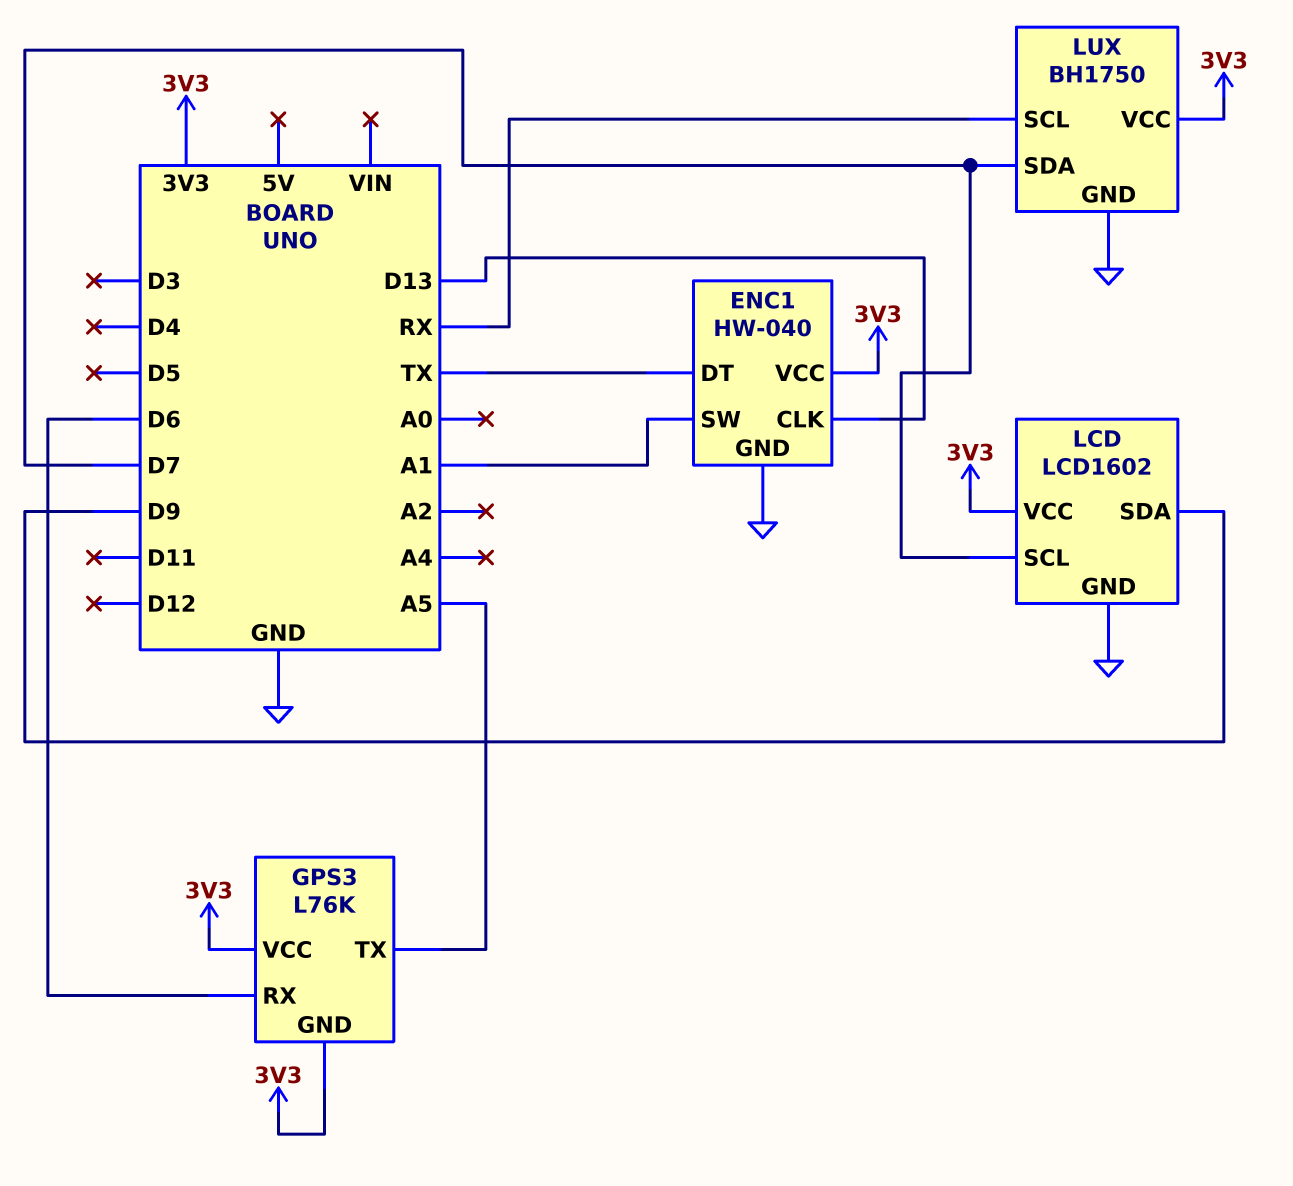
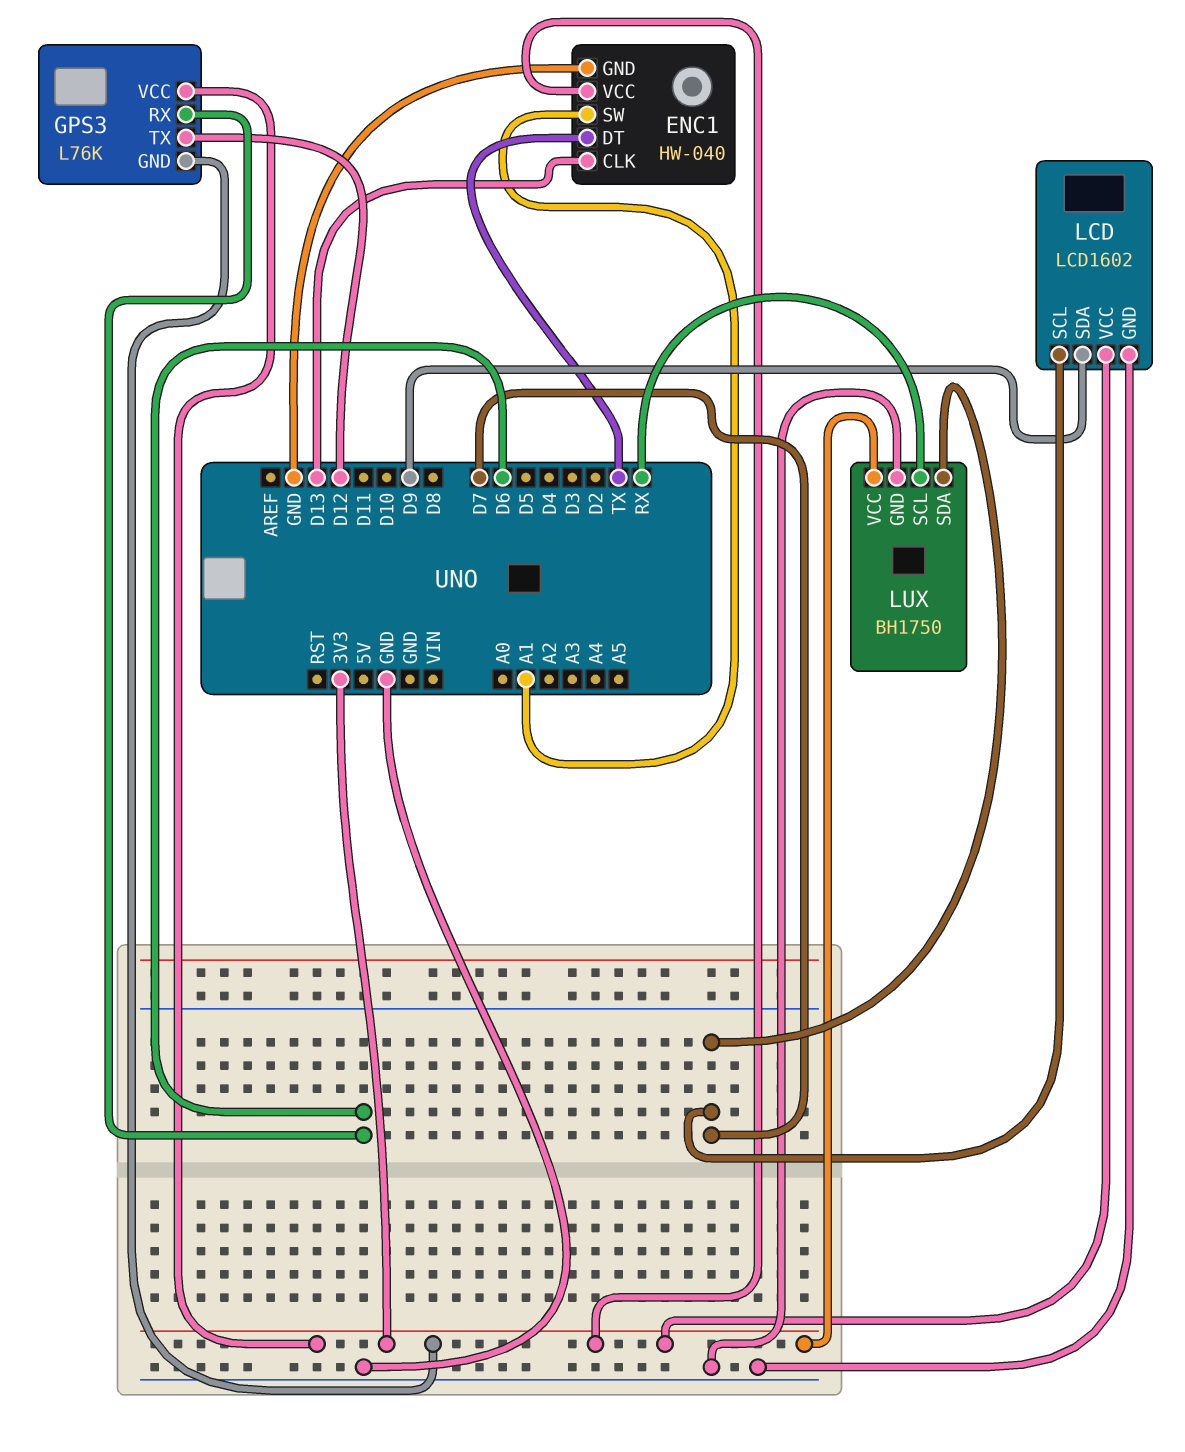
GPS3 pin TX: A5 -> D12

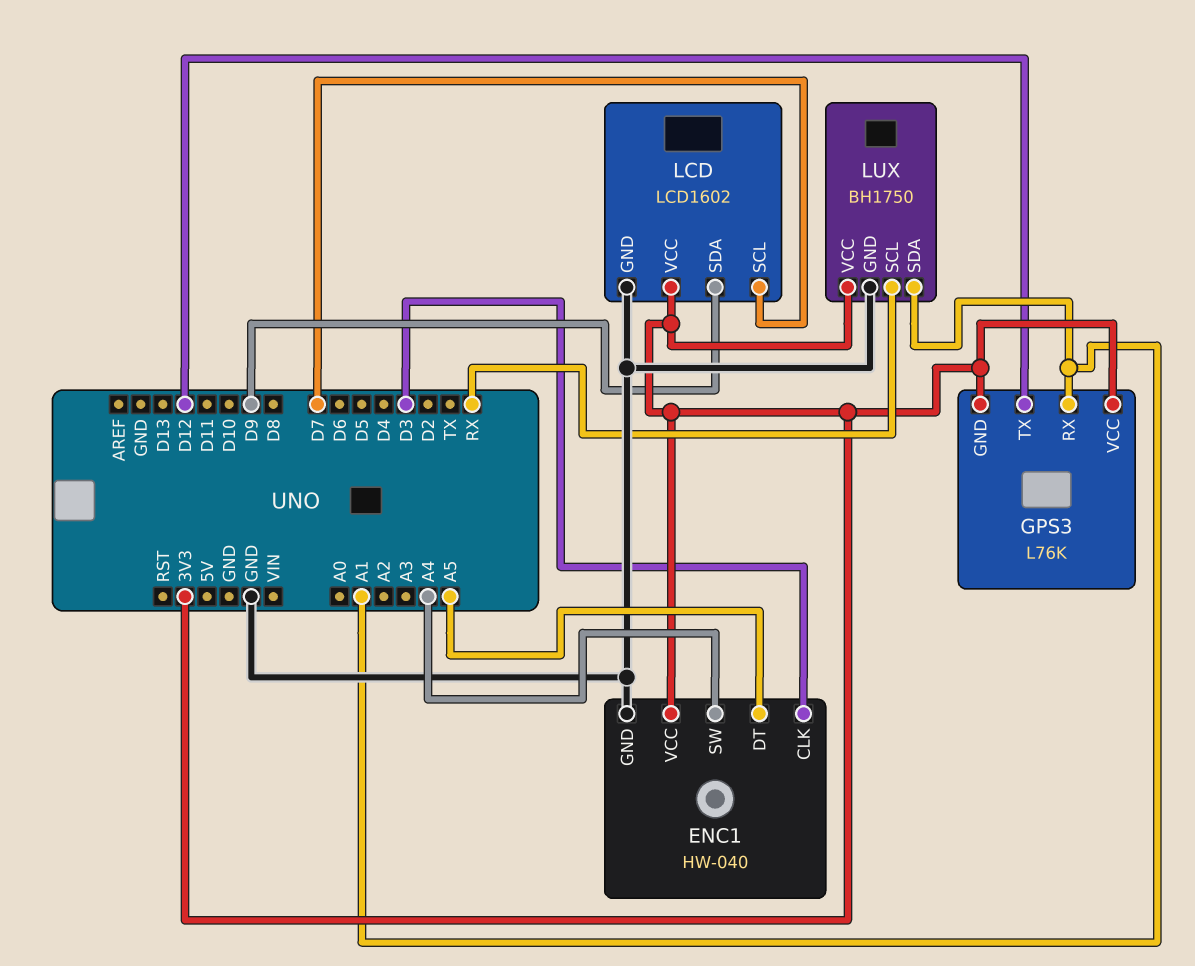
ENC1 pin CLK: D13 -> D3
ENC1 pin DT: TX -> A5
ENC1 pin SW: A1 -> A4
GPS3 pin RX: D6 -> A1
LUX pin SDA: D7 -> A1

